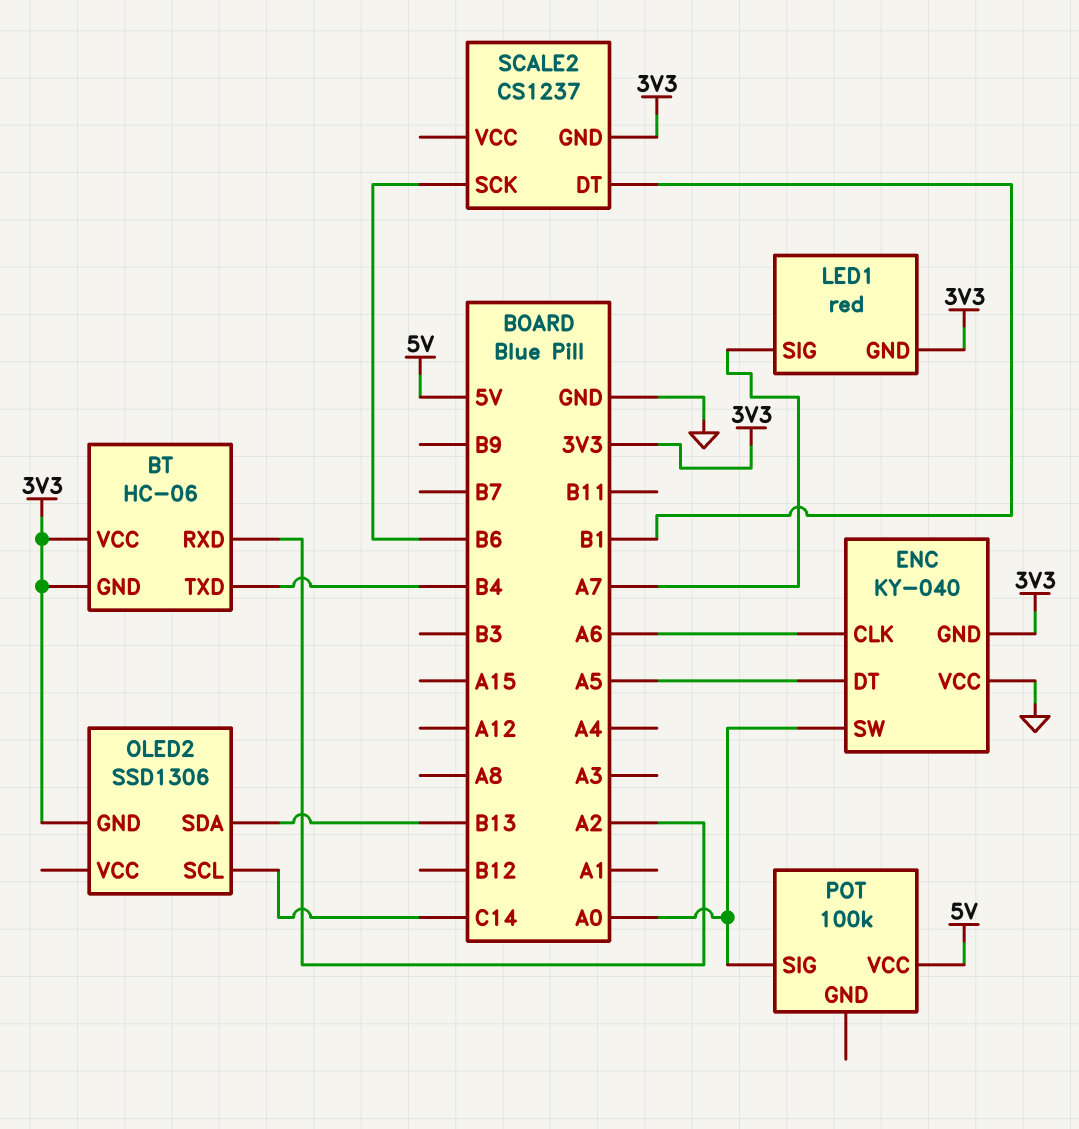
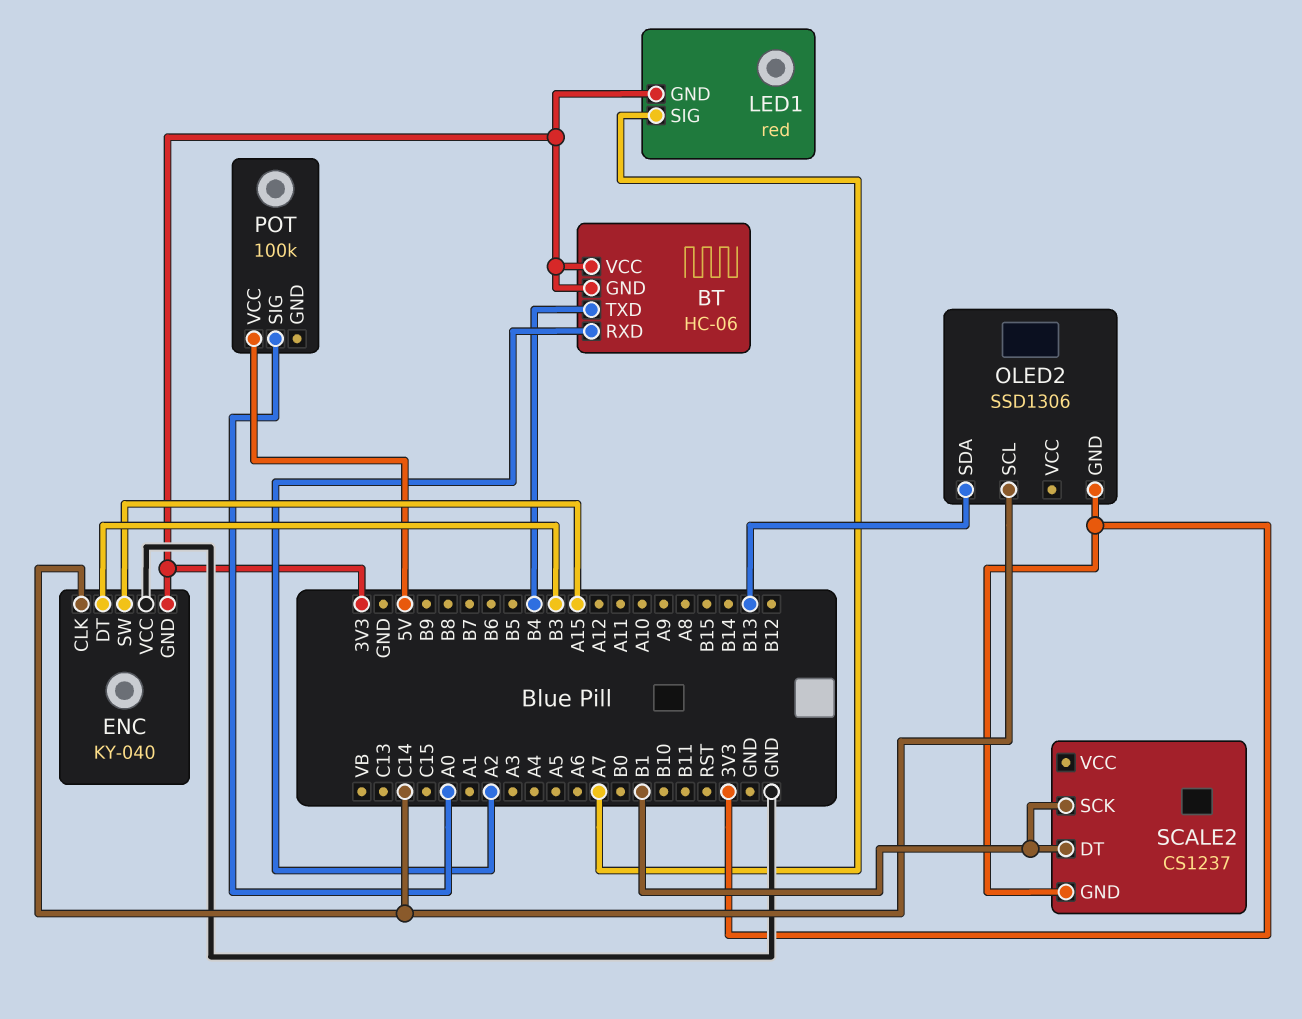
ENC pin CLK: A6 -> C14
ENC pin DT: A5 -> B3
ENC pin SW: A0 -> A15
SCALE2 pin SCK: B6 -> B1

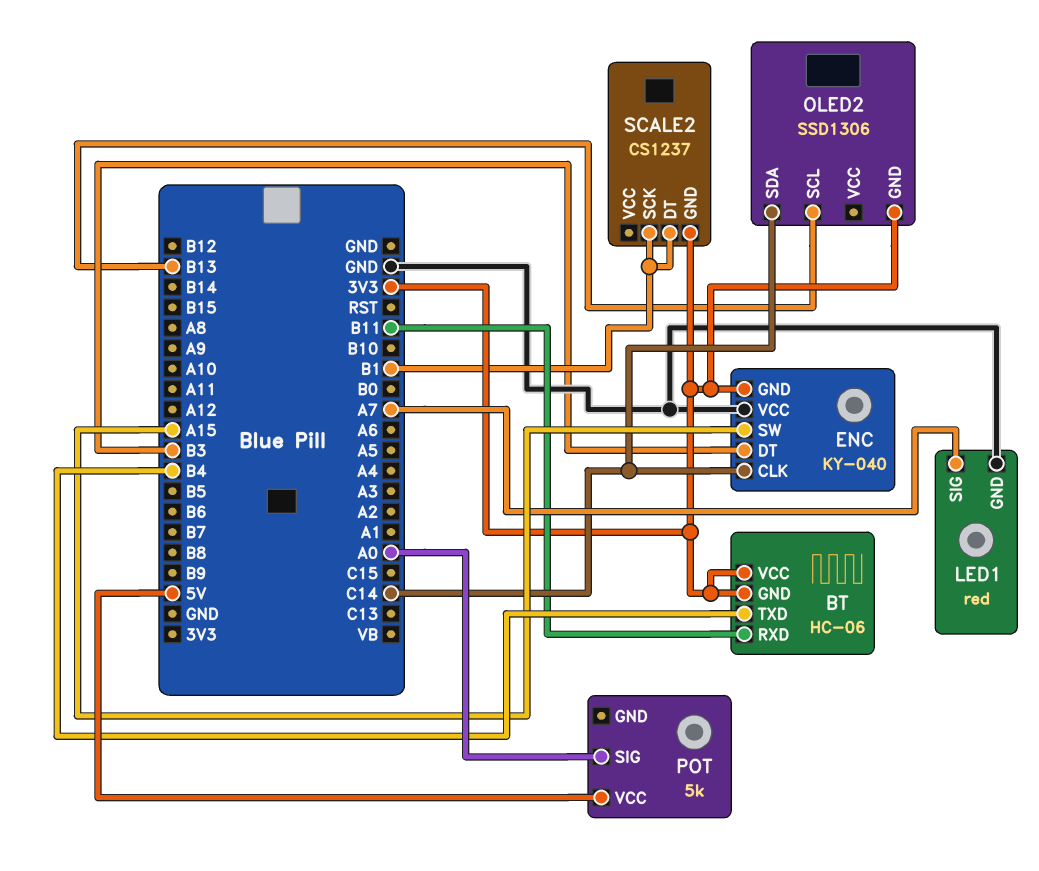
BT pin RXD: A2 -> B11
LED1 pin GND: 3V3 -> GND
OLED2 pin SCL: C14 -> B13
OLED2 pin SDA: B13 -> C14
POT: 100k -> 5k

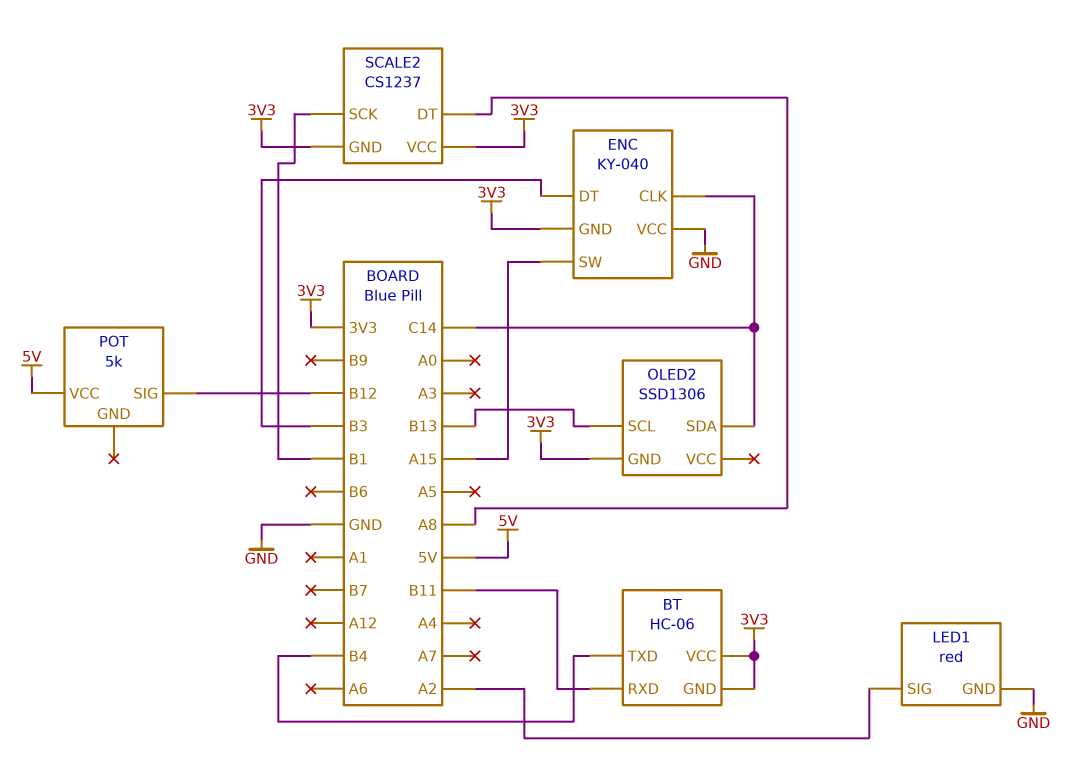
LED1 pin SIG: A7 -> A2
POT pin SIG: A0 -> B12
SCALE2 pin DT: B1 -> A8
SCALE2 pin VCC: none -> 3V3

